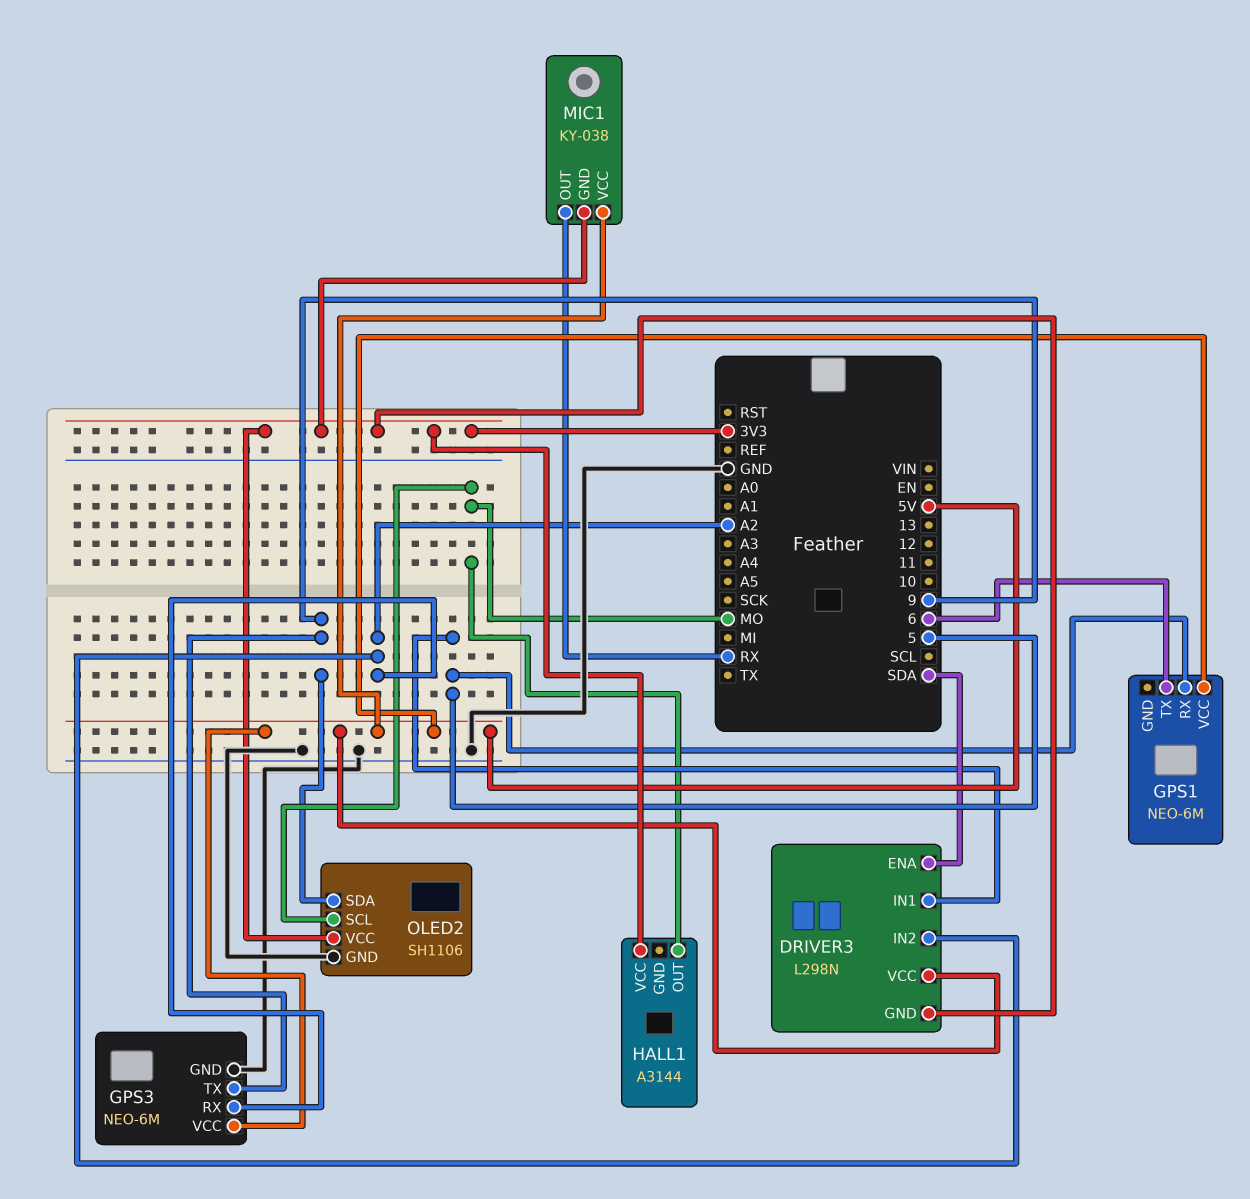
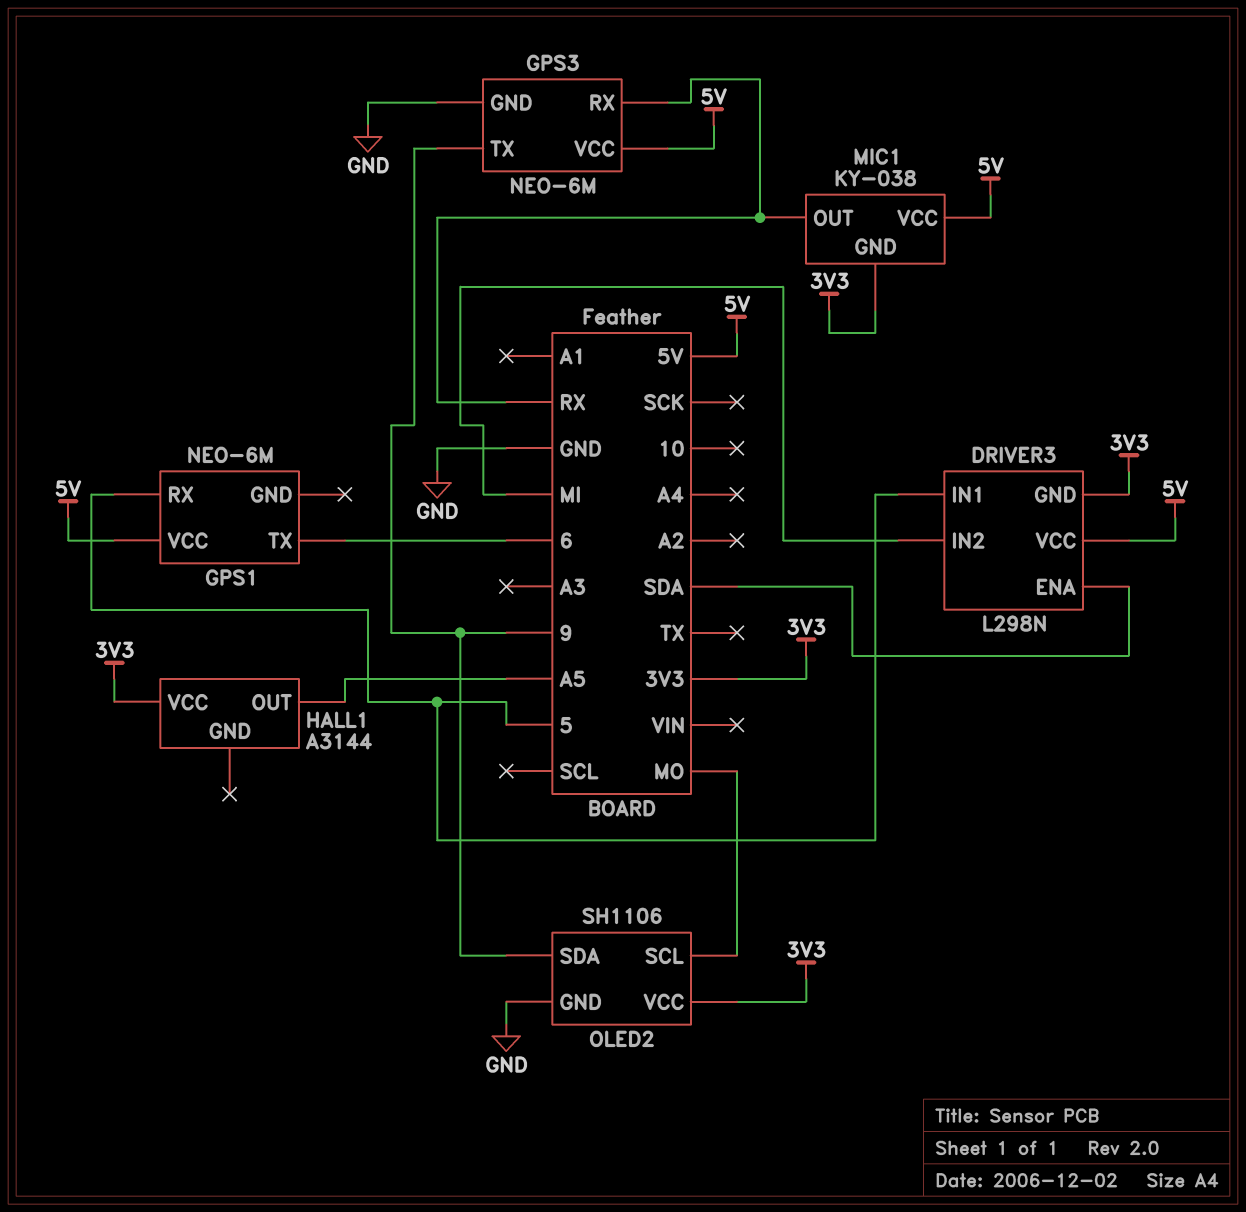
DRIVER3 pin IN2: A2 -> MI
GPS3 pin RX: A2 -> RX
HALL1 pin OUT: MO -> A5

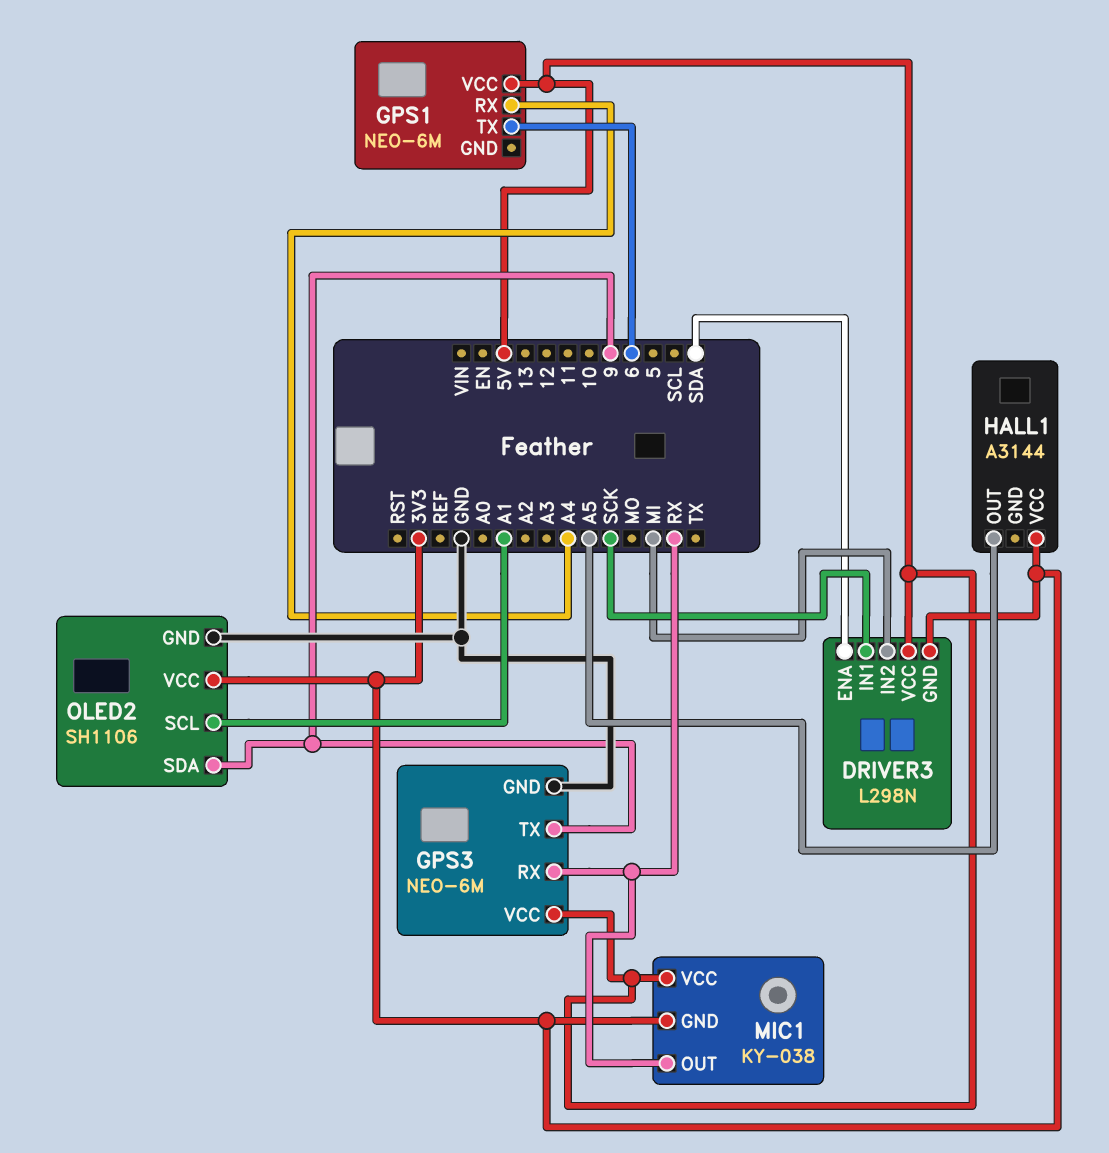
DRIVER3 pin IN1: 5 -> SCK
GPS1 pin RX: 5 -> A4
OLED2 pin SCL: MO -> A1

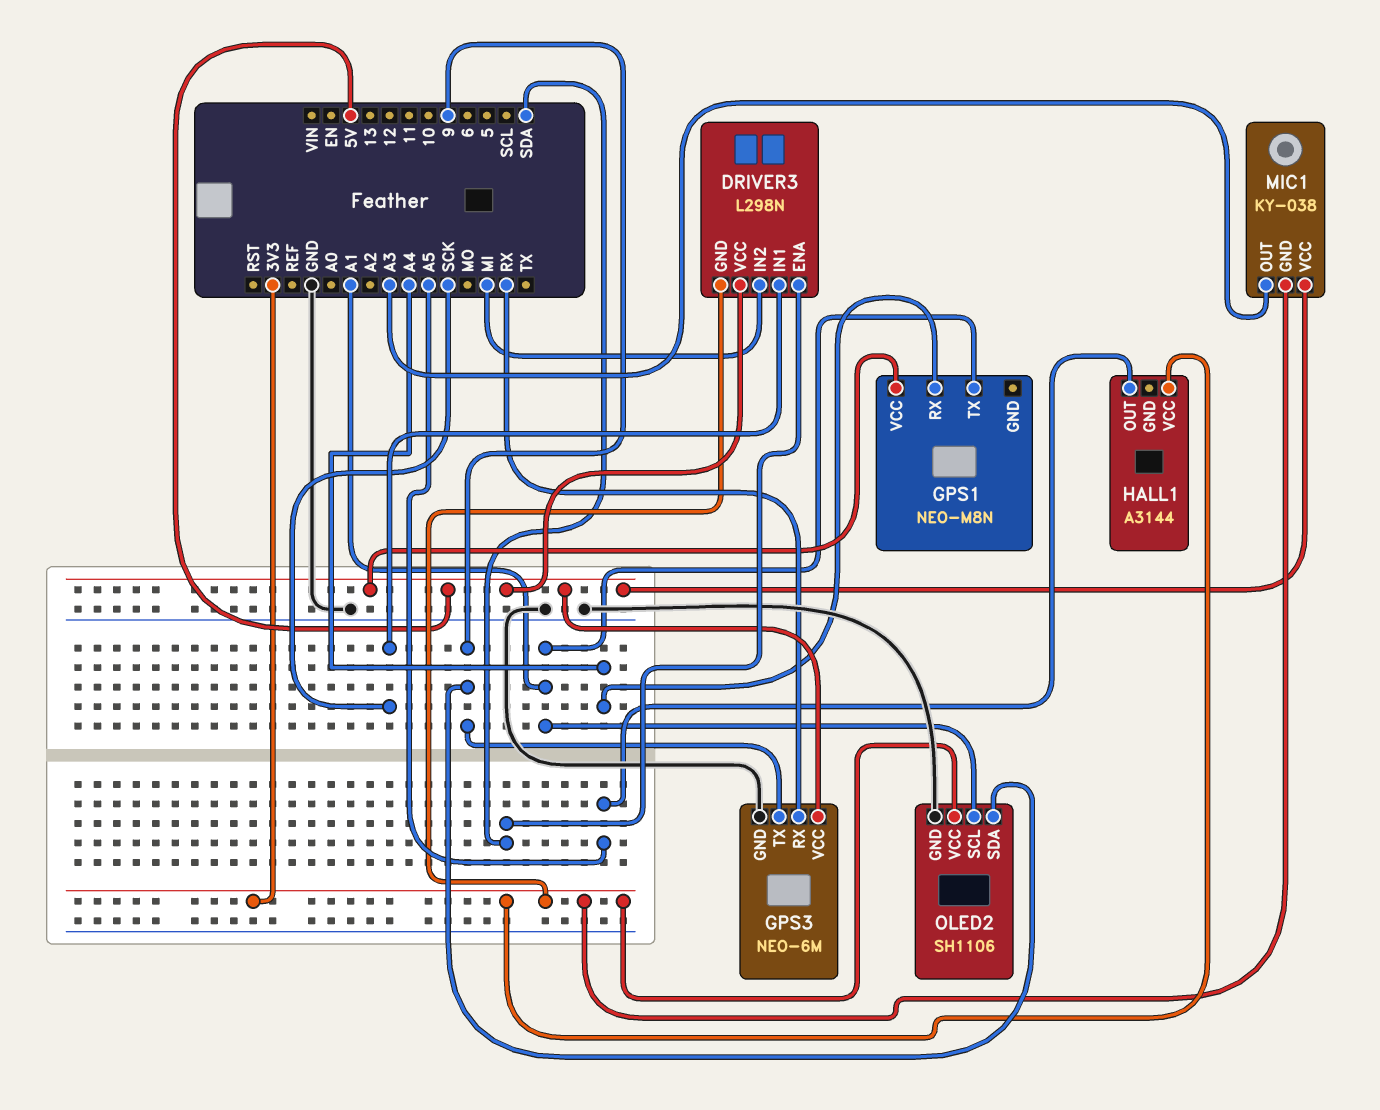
GPS1: NEO-6M -> NEO-M8N
GPS1 pin TX: 6 -> A1
MIC1 pin OUT: RX -> A3

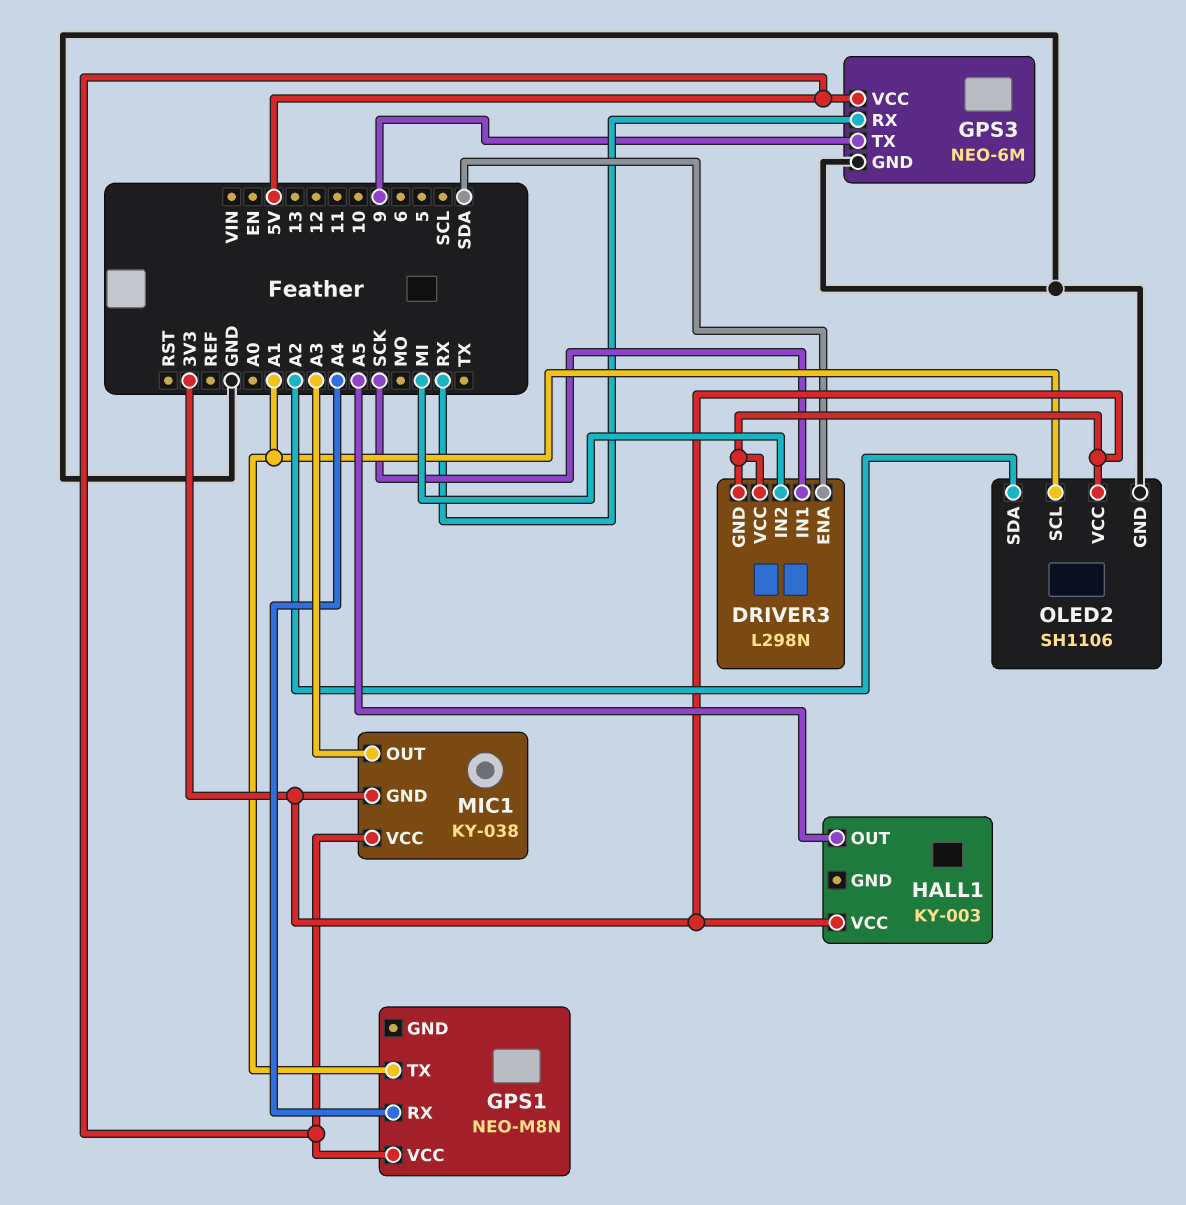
DRIVER3 pin VCC: 5V -> 3V3
HALL1: A3144 -> KY-003
OLED2 pin SDA: 9 -> A2

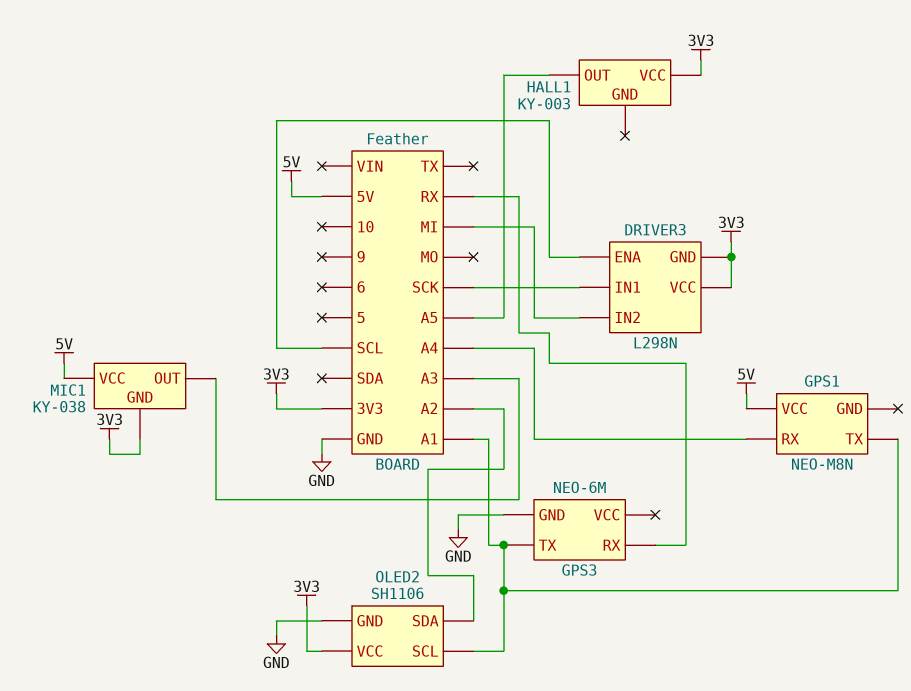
DRIVER3 pin ENA: SDA -> SCL
GPS3 pin TX: 9 -> A1
GPS3 pin VCC: 5V -> none

